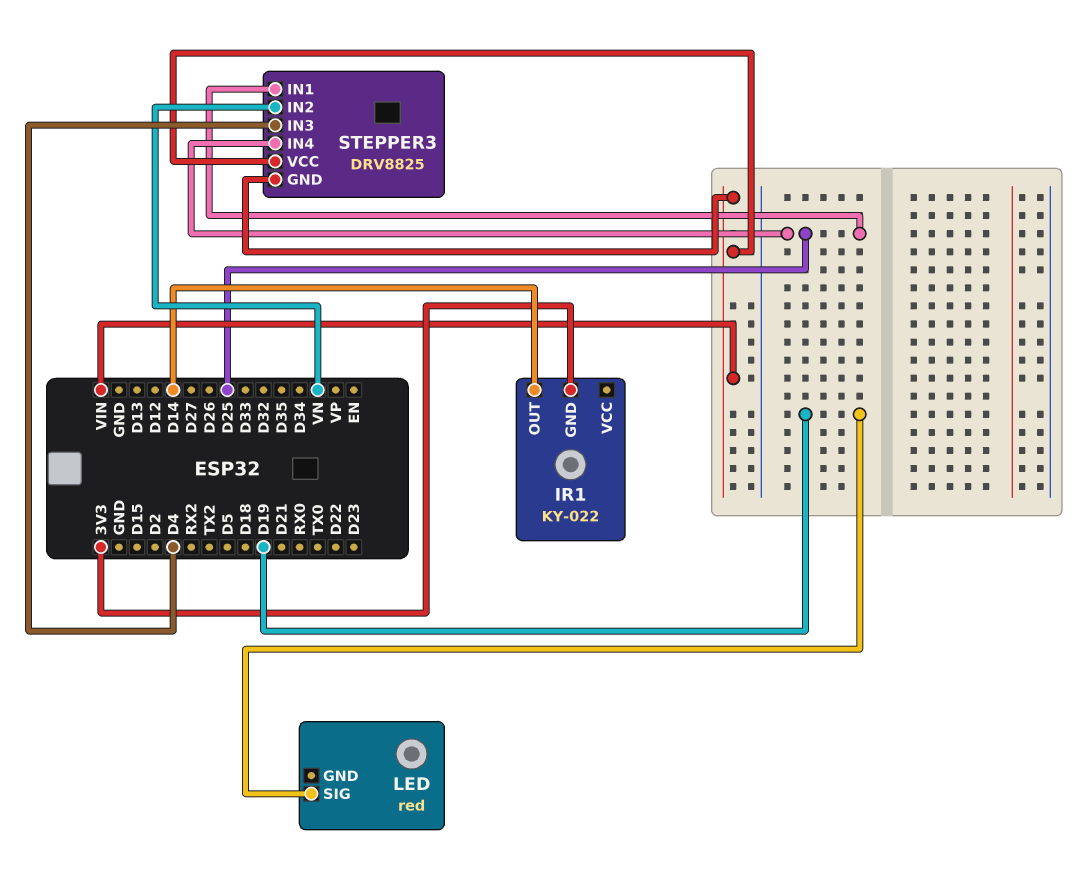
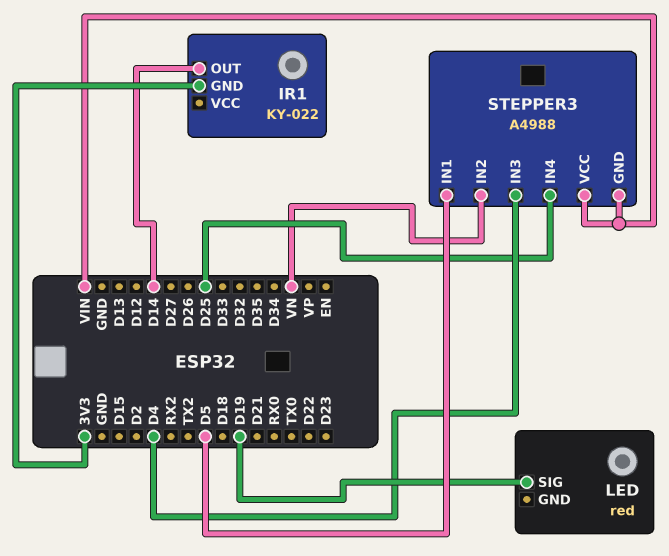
STEPPER3: DRV8825 -> A4988
STEPPER3 pin IN1: D25 -> D5

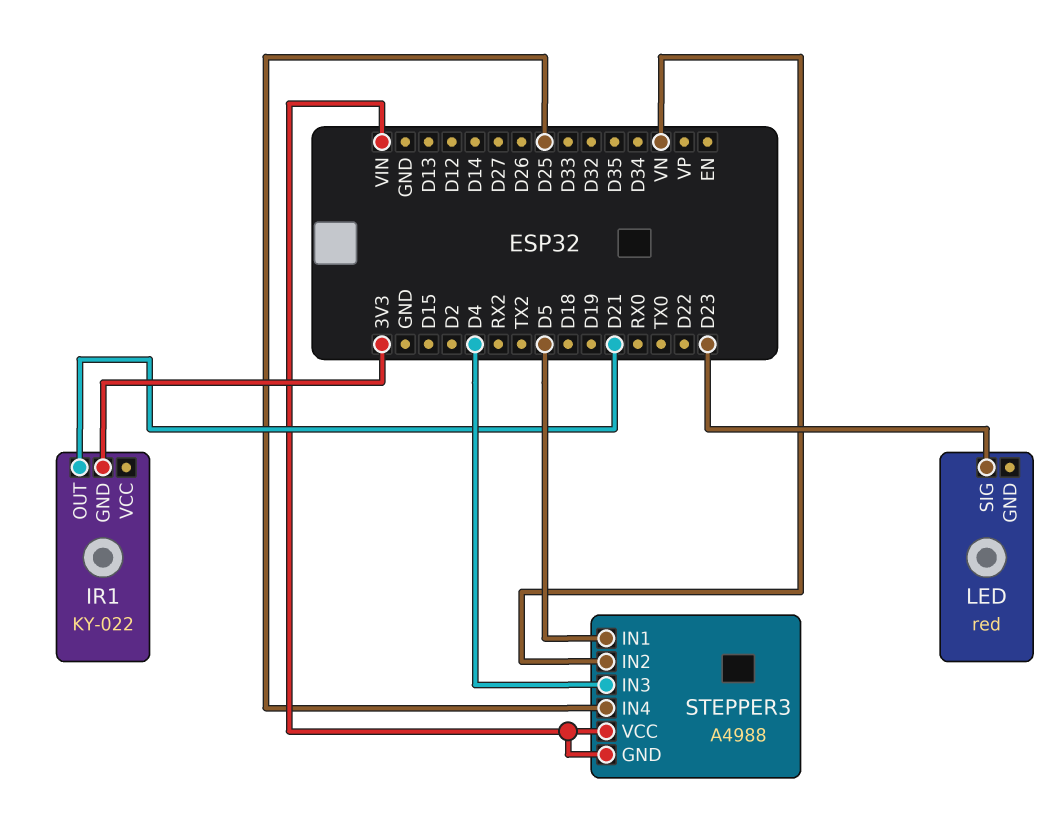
IR1 pin OUT: D14 -> D21
LED pin SIG: D19 -> D23

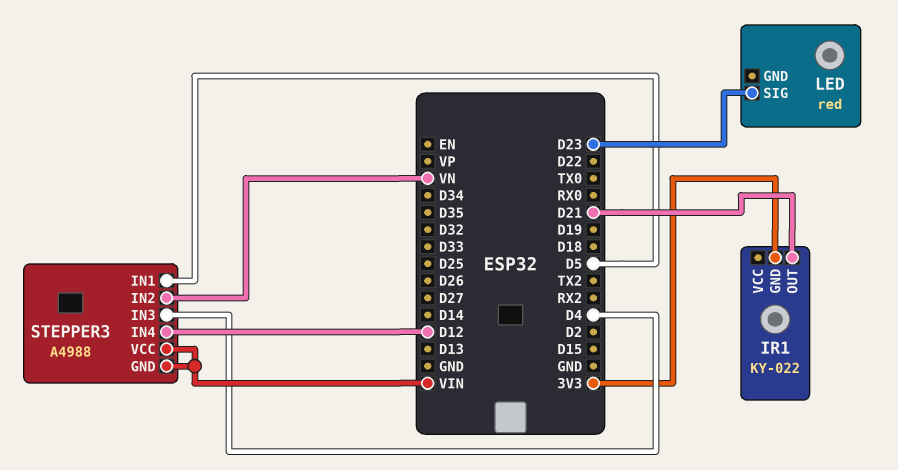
STEPPER3 pin IN4: D25 -> D12

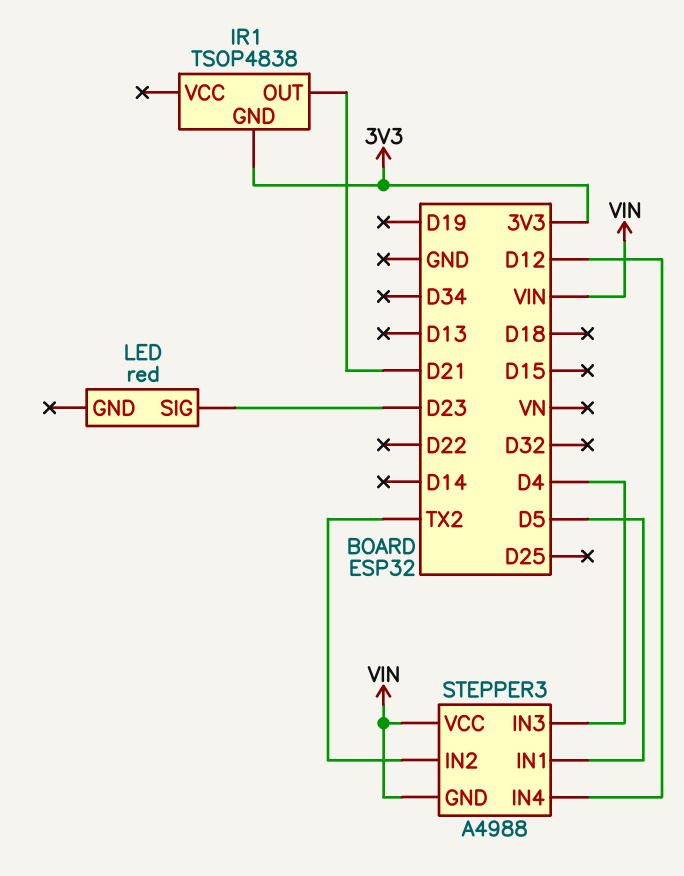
IR1: KY-022 -> TSOP4838
STEPPER3 pin IN2: VN -> TX2

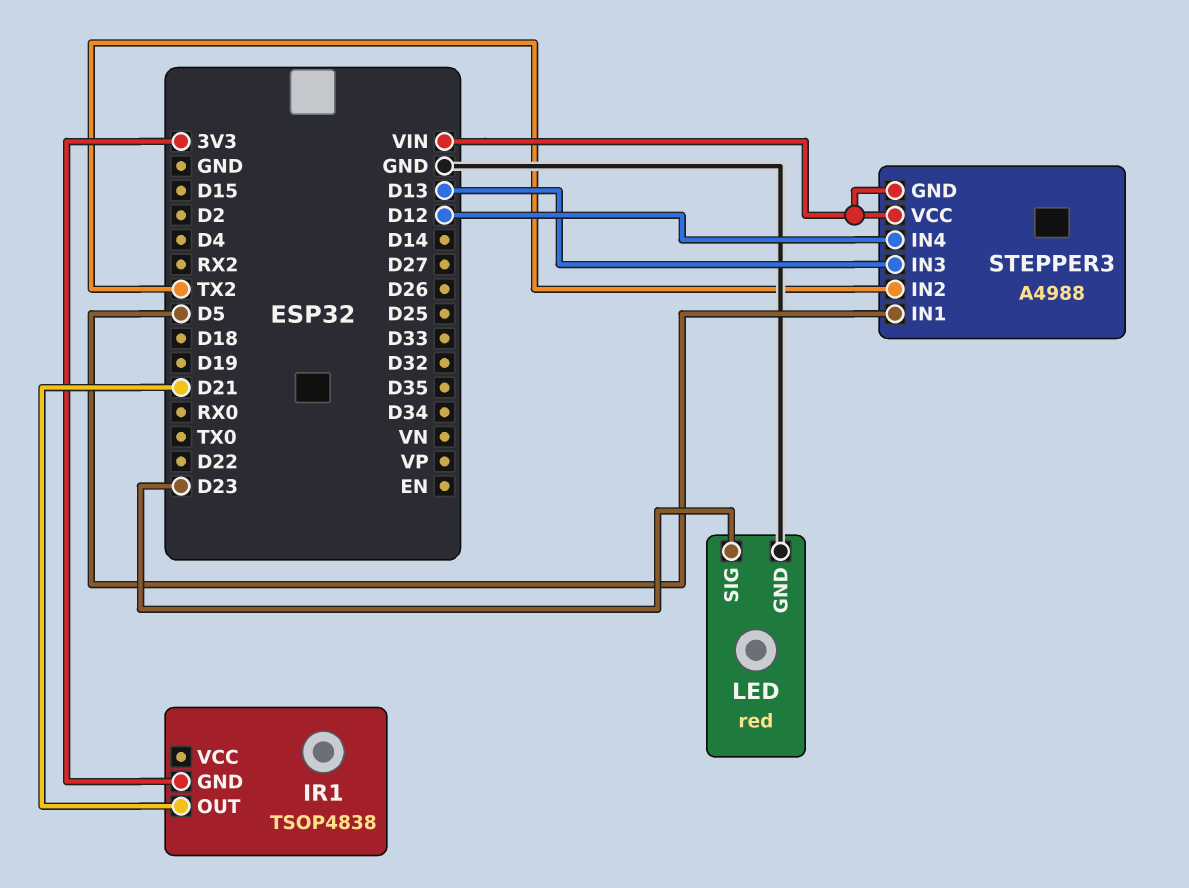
LED pin GND: none -> GND
STEPPER3 pin IN3: D4 -> D13

